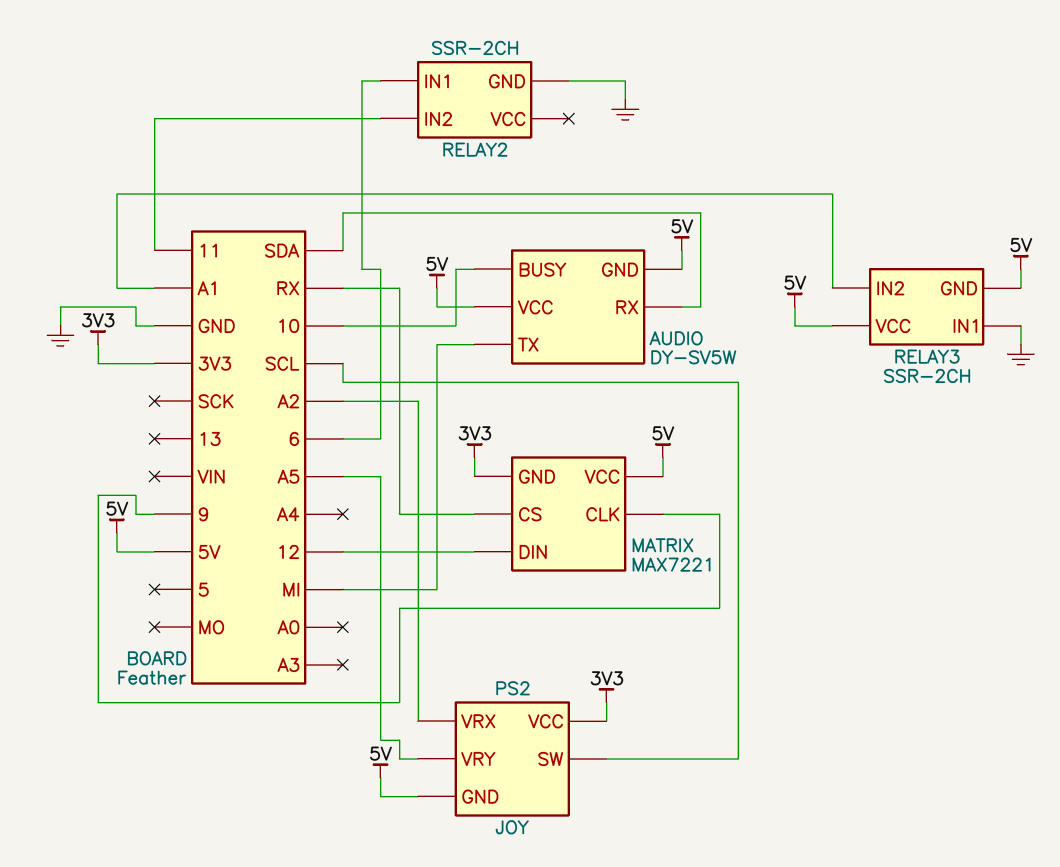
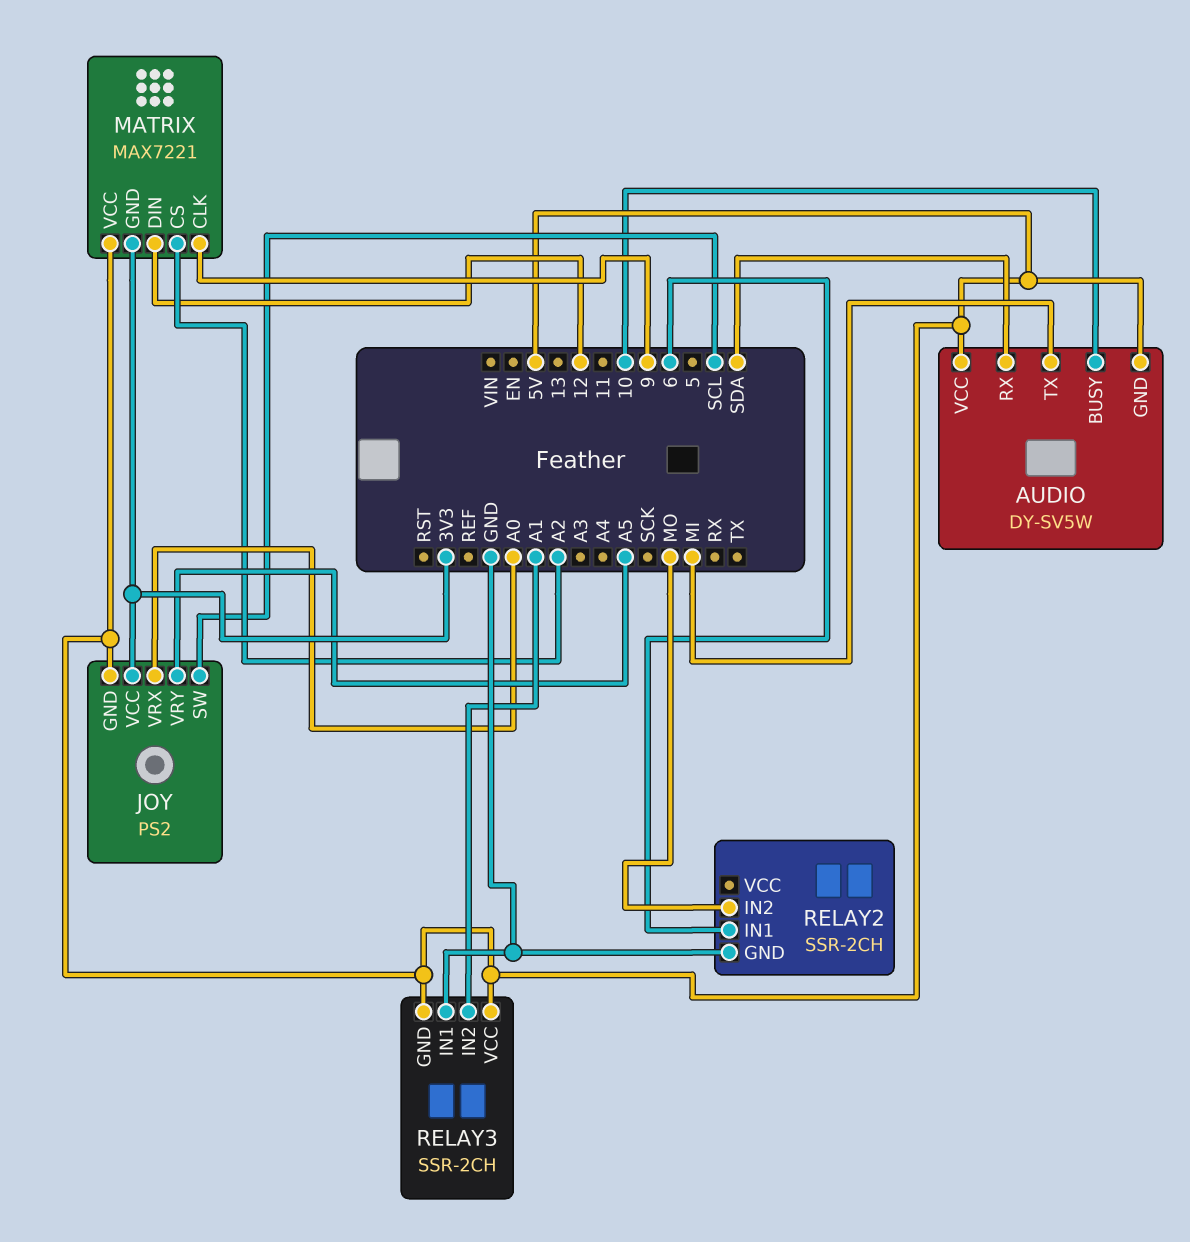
JOY pin VRX: A2 -> A0
MATRIX pin CS: RX -> A2
RELAY2 pin IN2: 11 -> MO

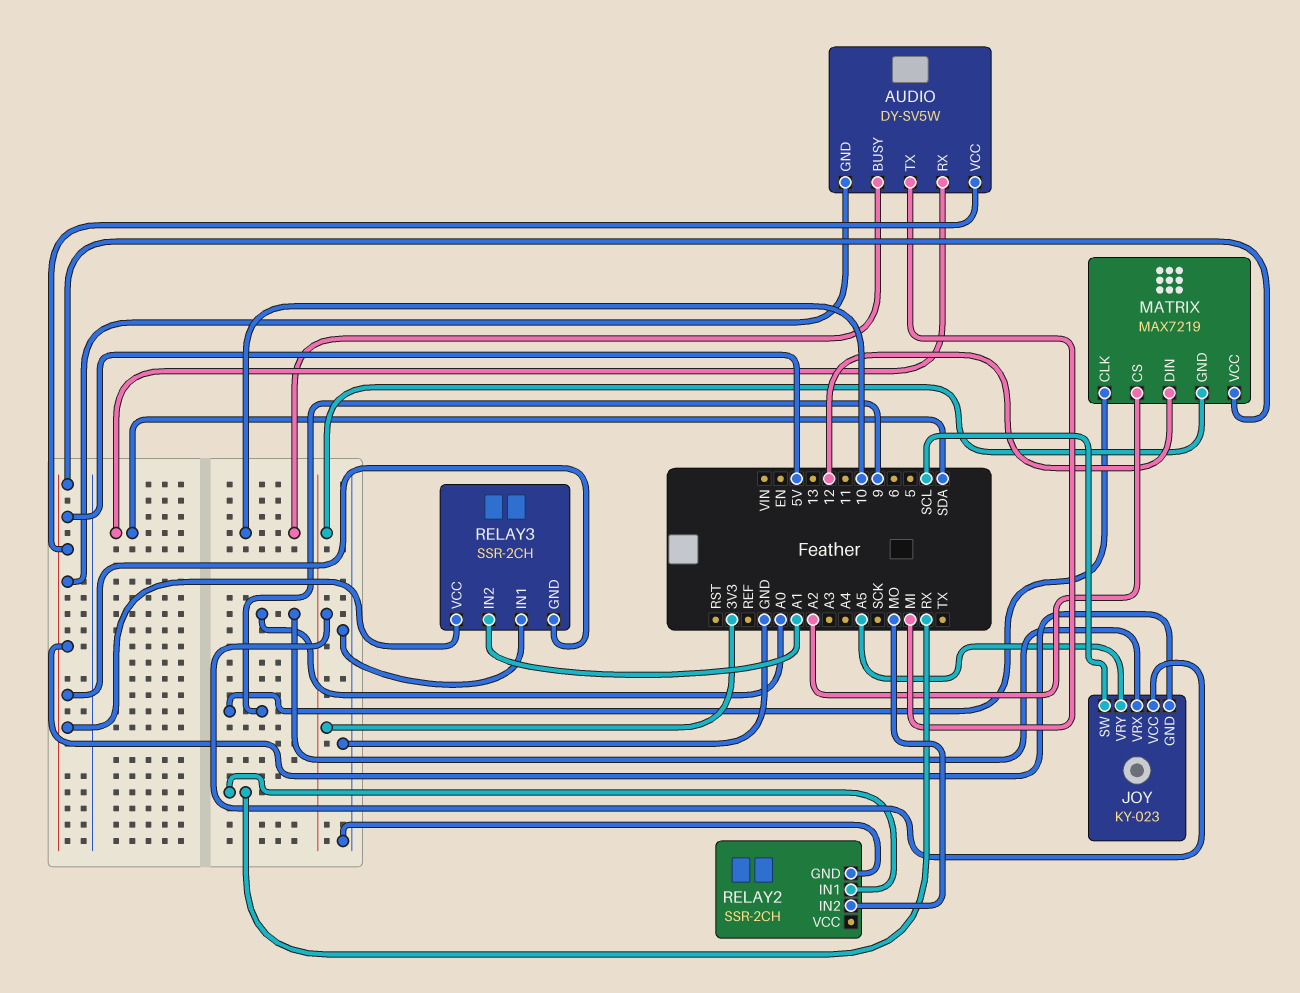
JOY: PS2 -> KY-023
MATRIX: MAX7221 -> MAX7219
RELAY2 pin IN1: 6 -> RX

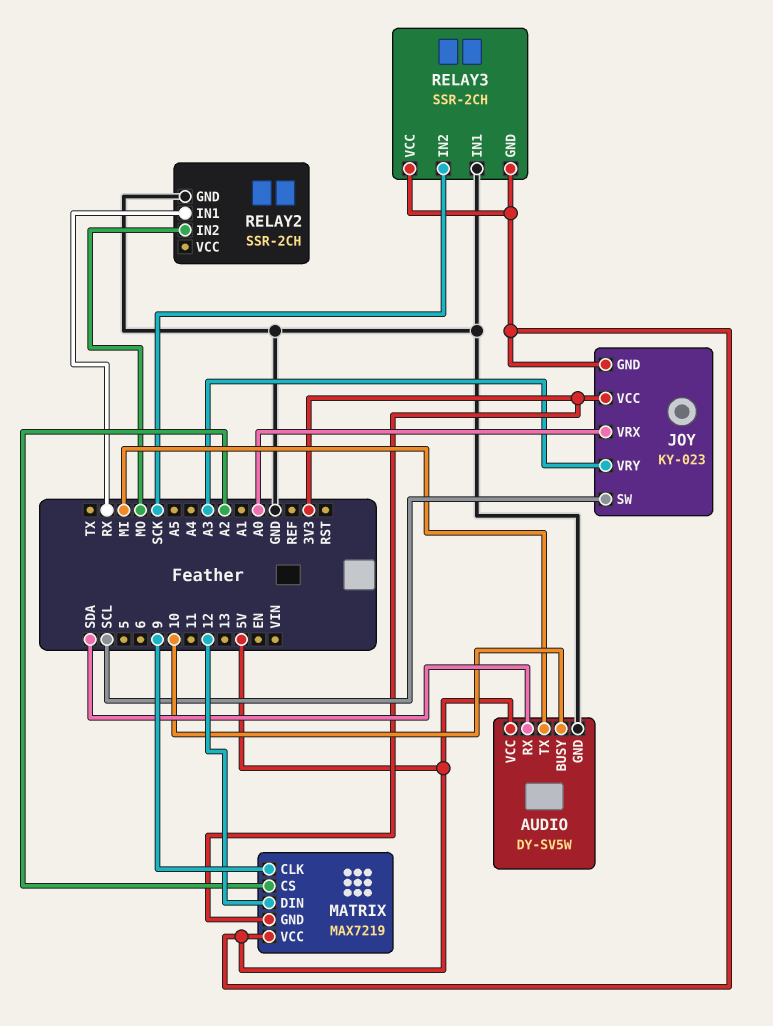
AUDIO pin GND: 5V -> GND
JOY pin VRY: A5 -> A3
RELAY3 pin IN2: A1 -> SCK

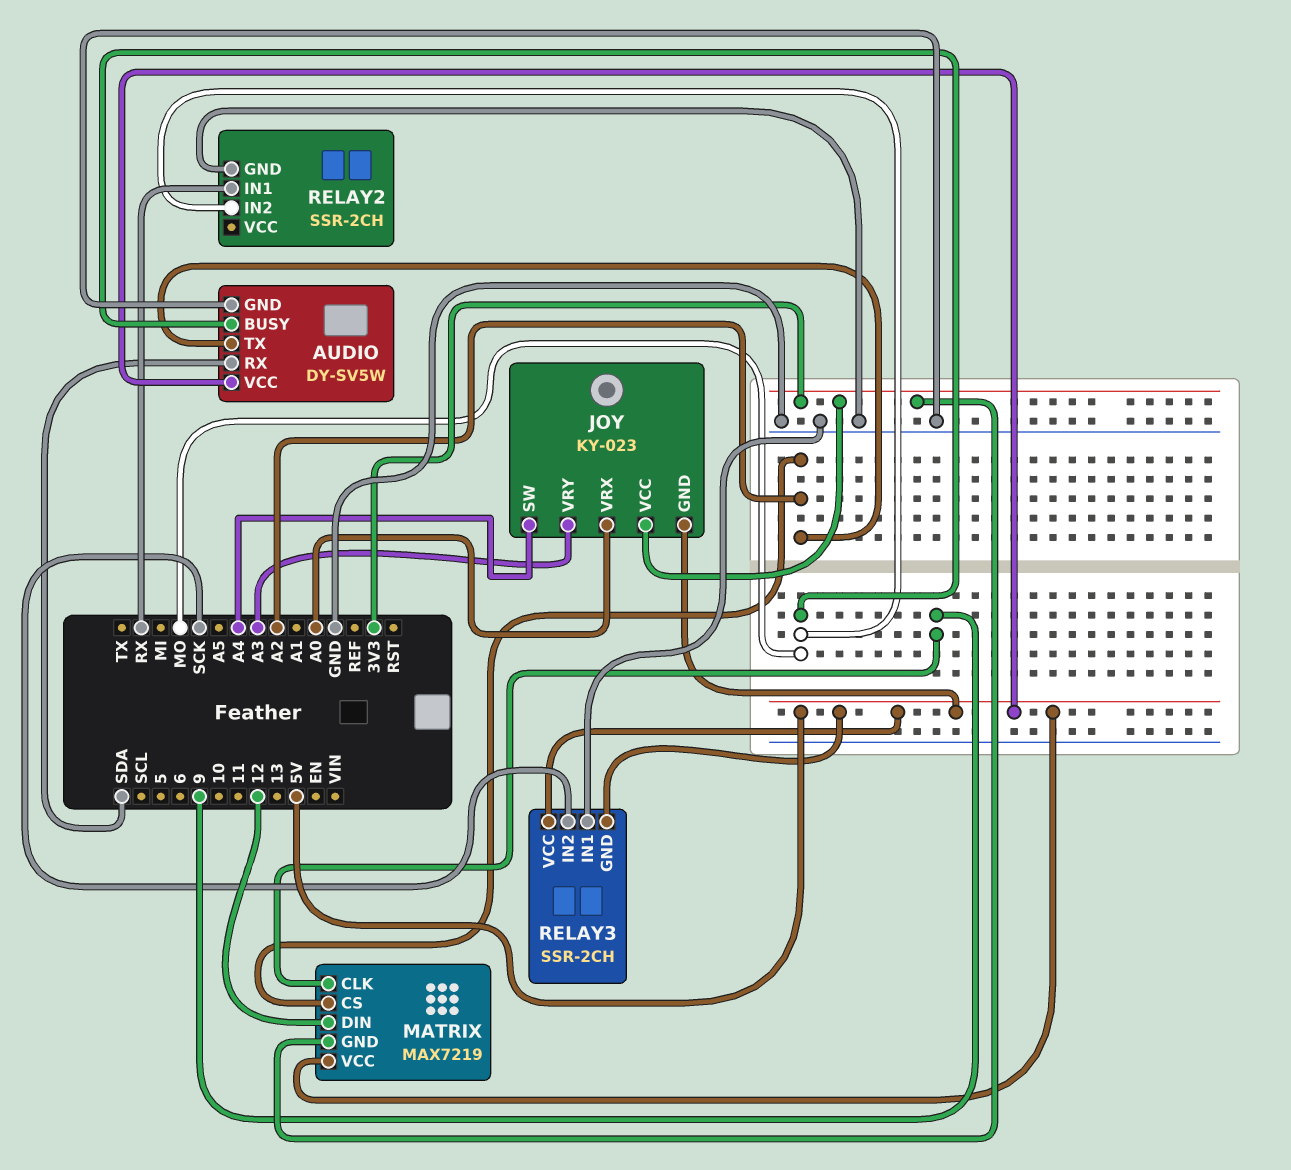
AUDIO pin BUSY: 10 -> MO
AUDIO pin TX: MI -> A2
JOY pin SW: SCL -> A4

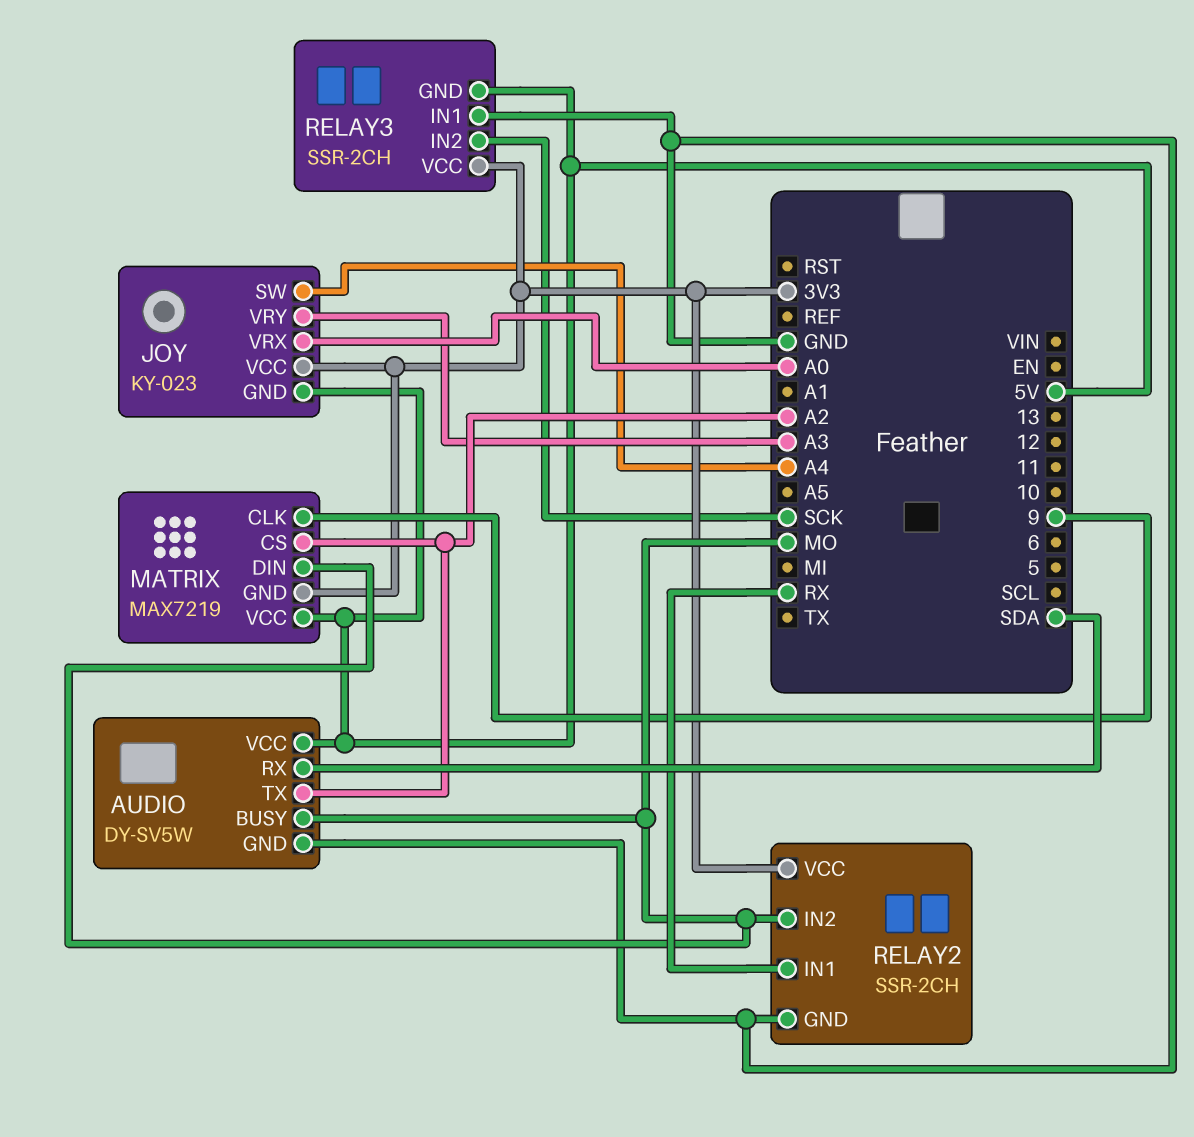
MATRIX pin DIN: 12 -> MO
RELAY2 pin VCC: none -> 3V3
RELAY3 pin VCC: 5V -> 3V3

